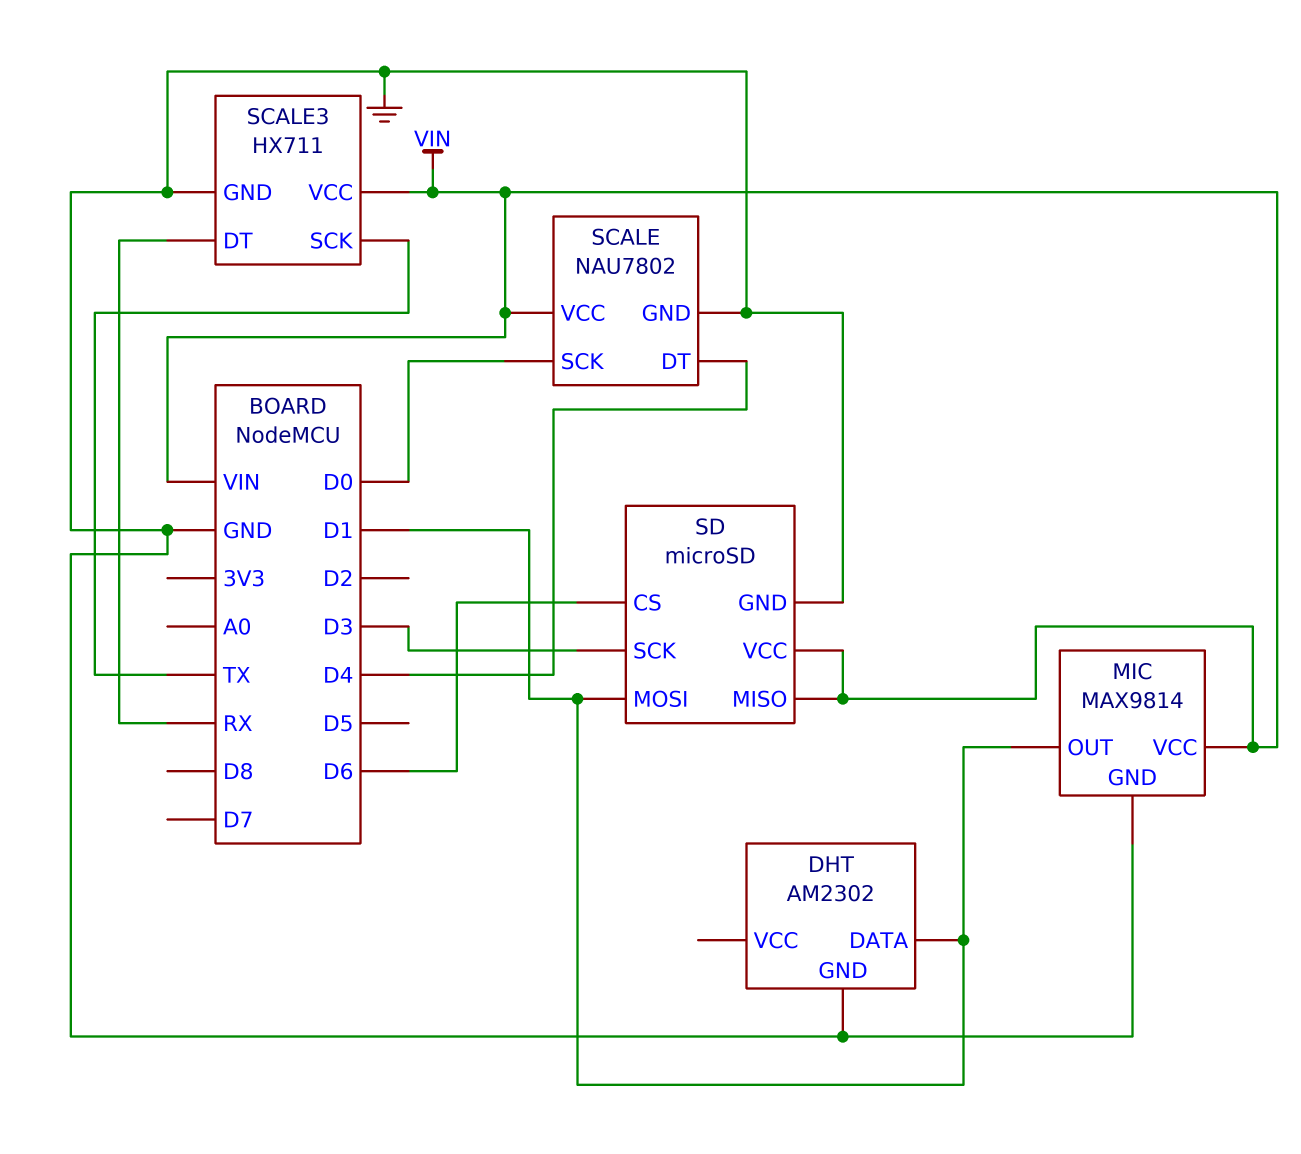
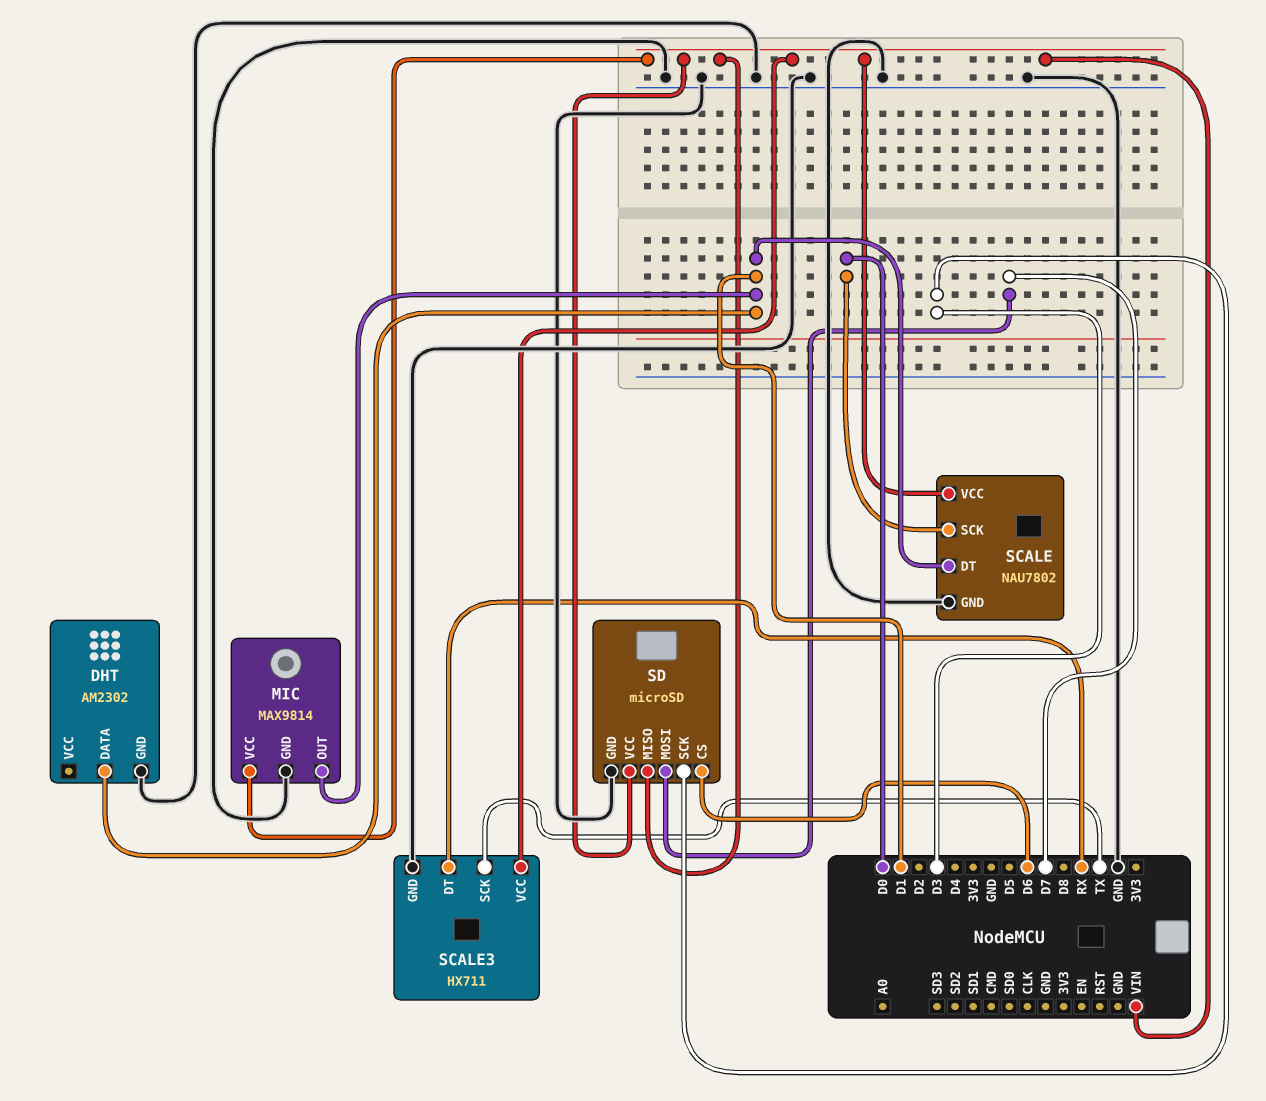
SCALE pin DT: D4 -> D1
SD pin MOSI: D1 -> D7

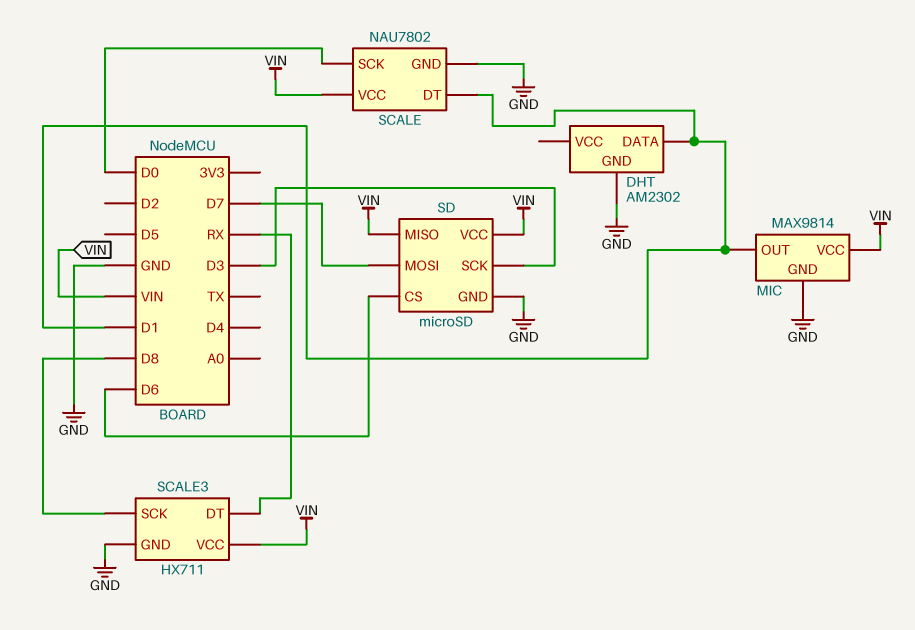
SCALE3 pin SCK: TX -> D8

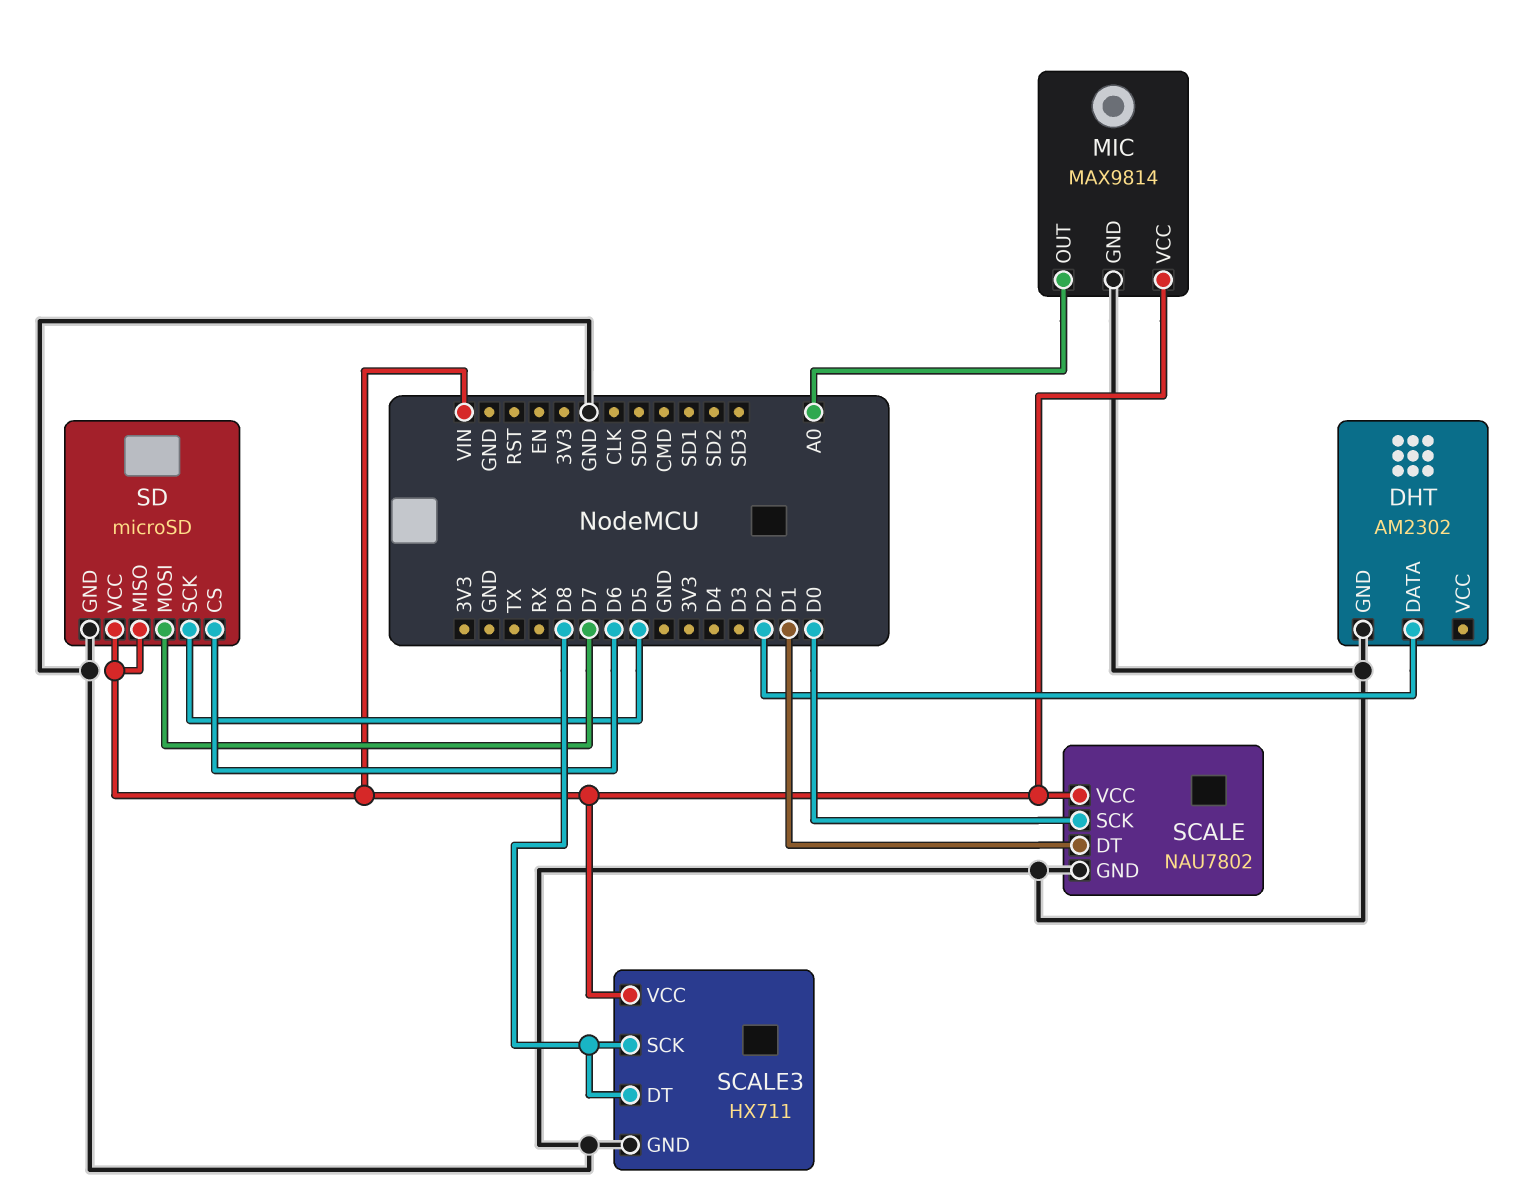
DHT pin DATA: D1 -> D2
MIC pin OUT: D1 -> A0
SCALE3 pin DT: RX -> D8
SD pin SCK: D3 -> D5

